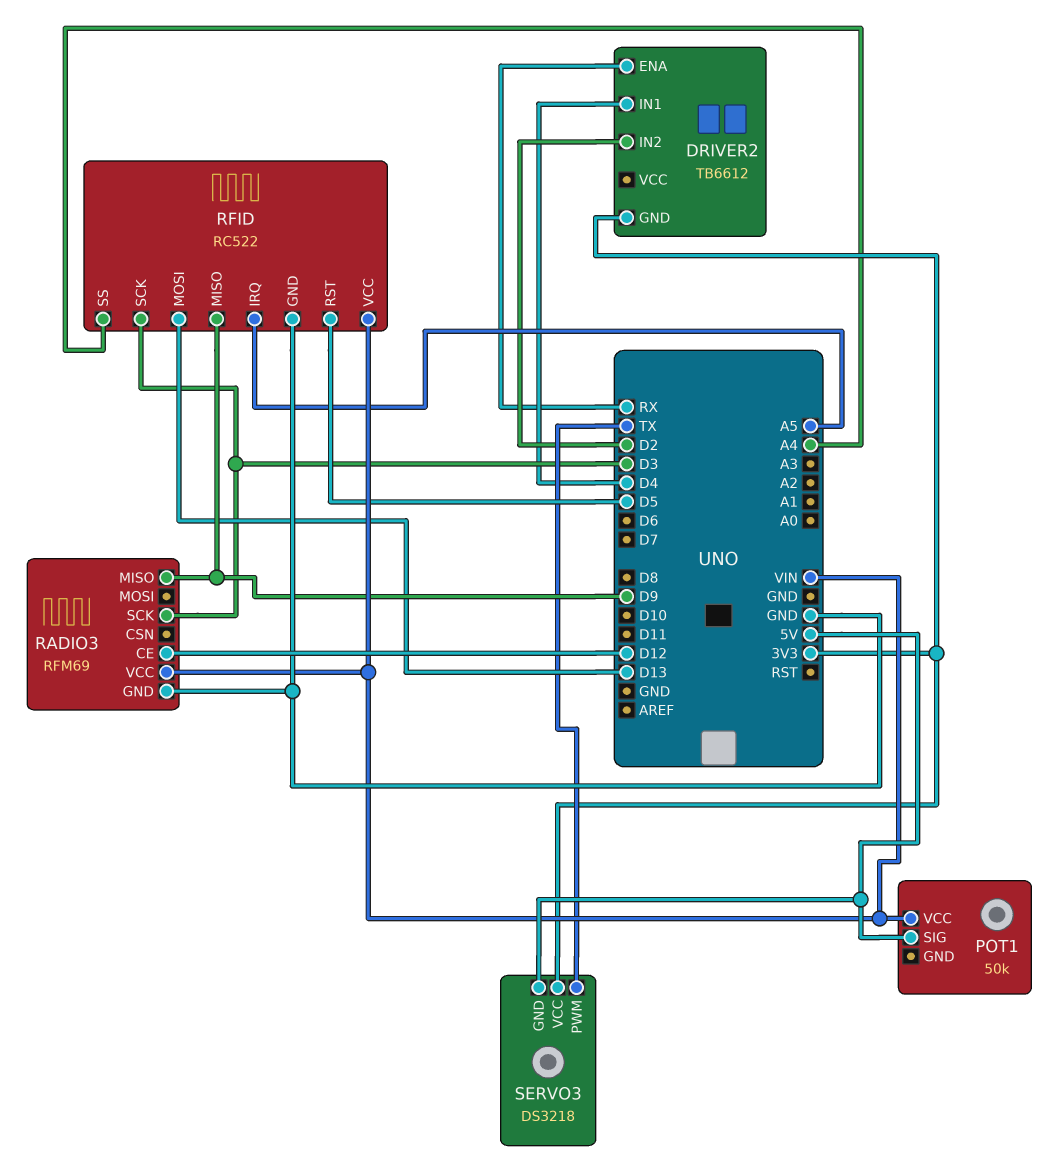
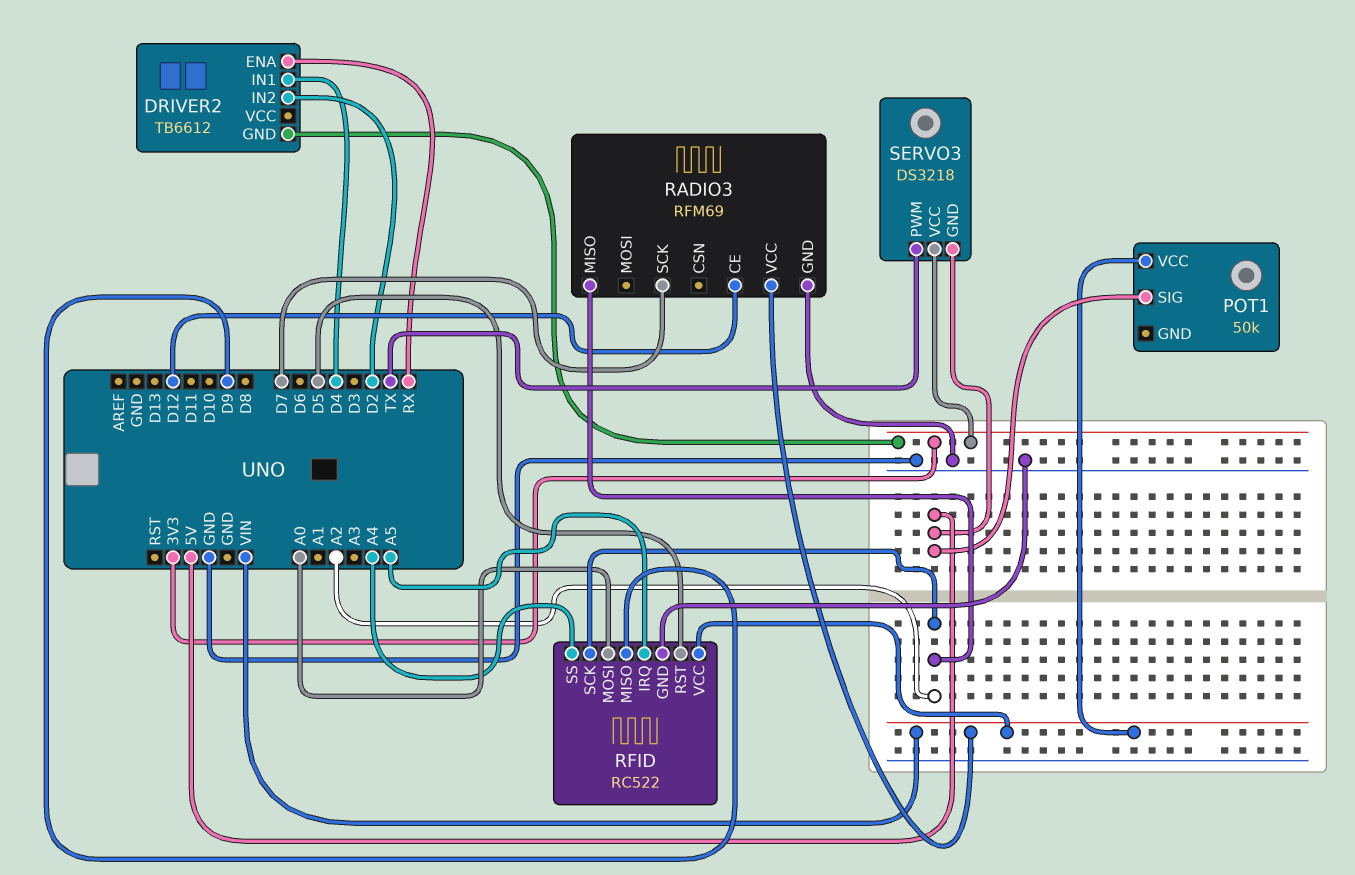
RADIO3 pin MISO: D9 -> A2
RADIO3 pin SCK: D3 -> D7
RFID pin MOSI: D13 -> A0
RFID pin SCK: D3 -> A2

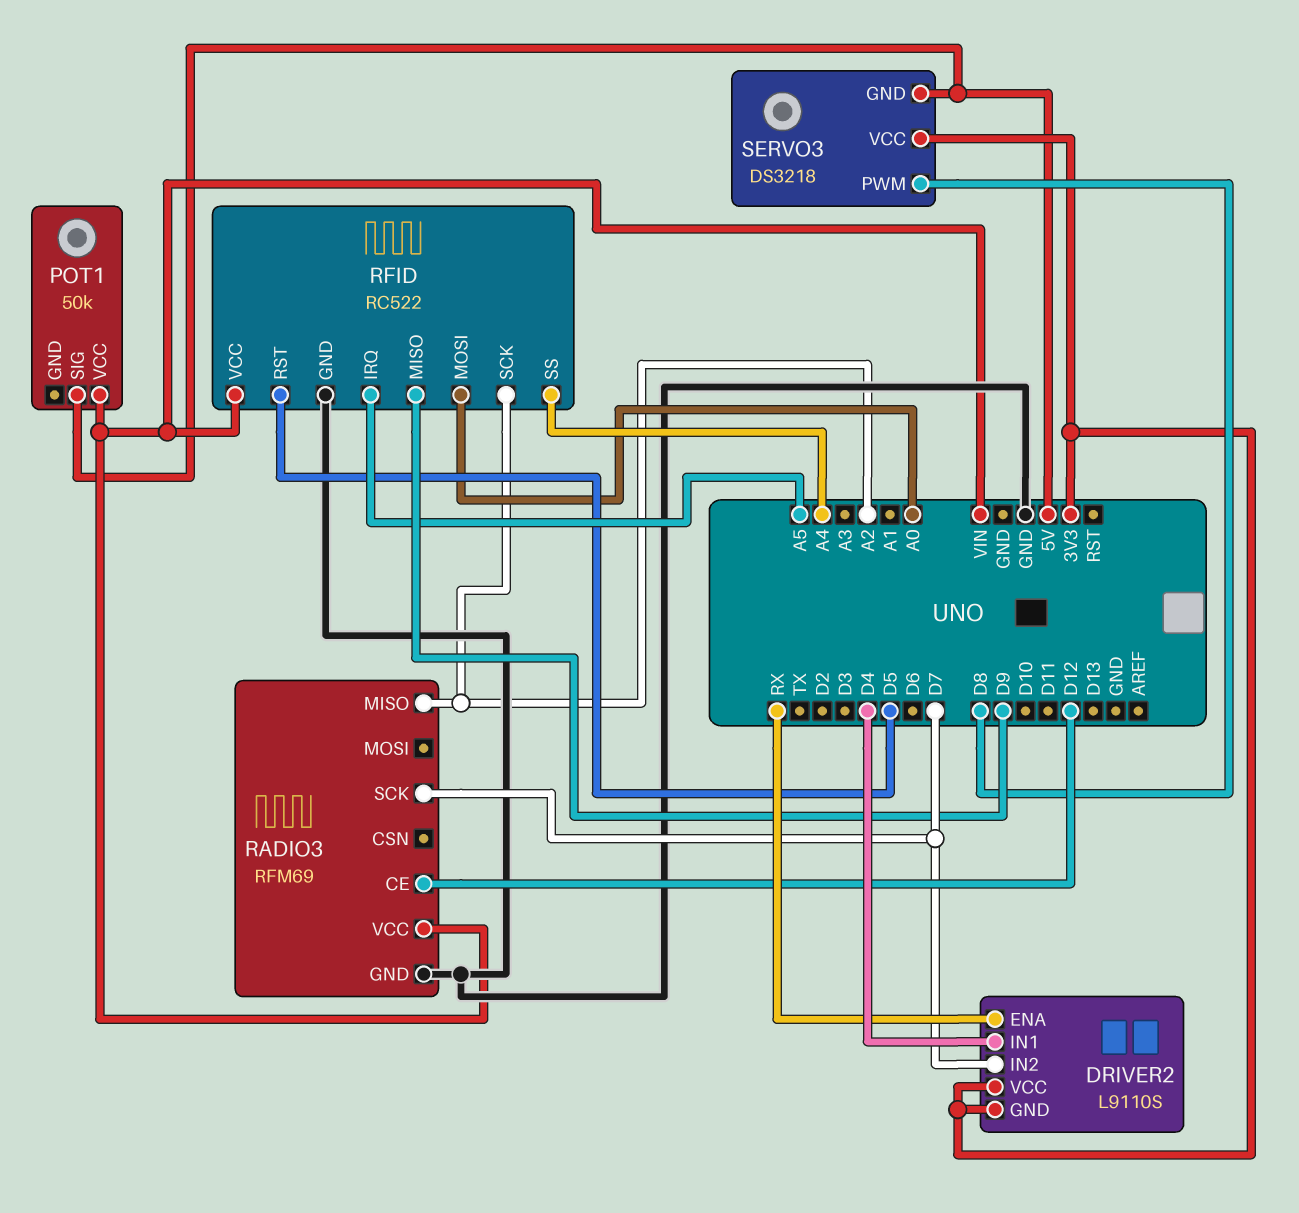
DRIVER2: TB6612 -> L9110S
DRIVER2 pin IN2: D2 -> D7
DRIVER2 pin VCC: none -> 3V3
SERVO3 pin PWM: TX -> D8

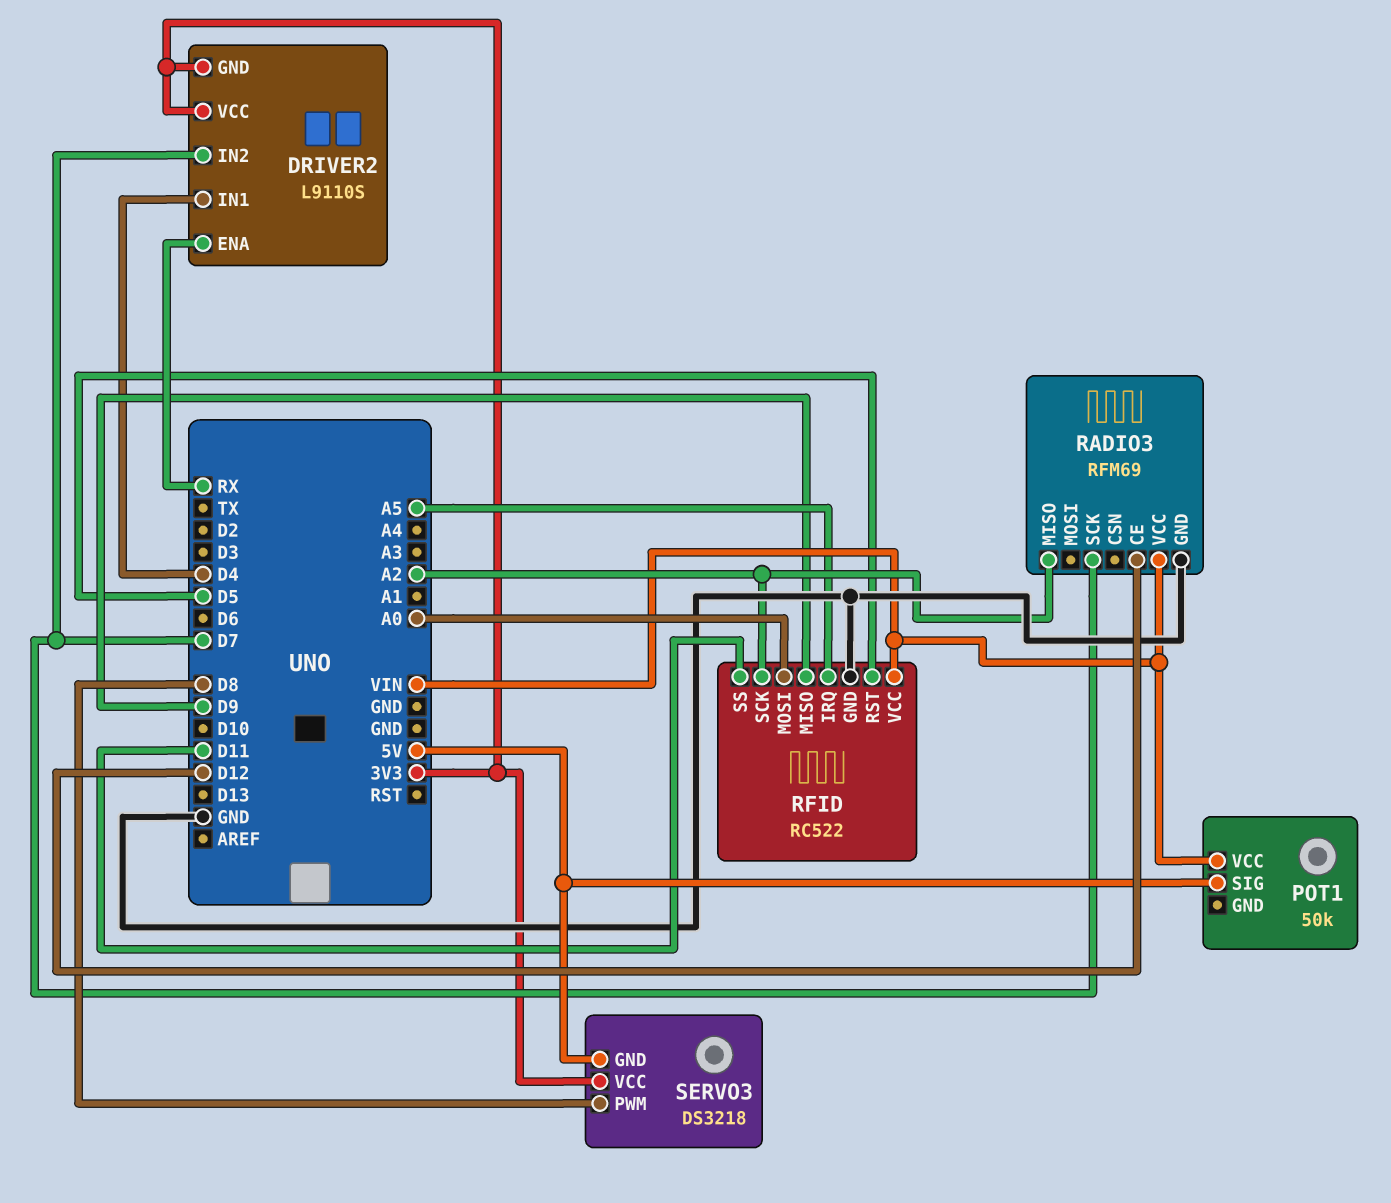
RFID pin SS: A4 -> D11

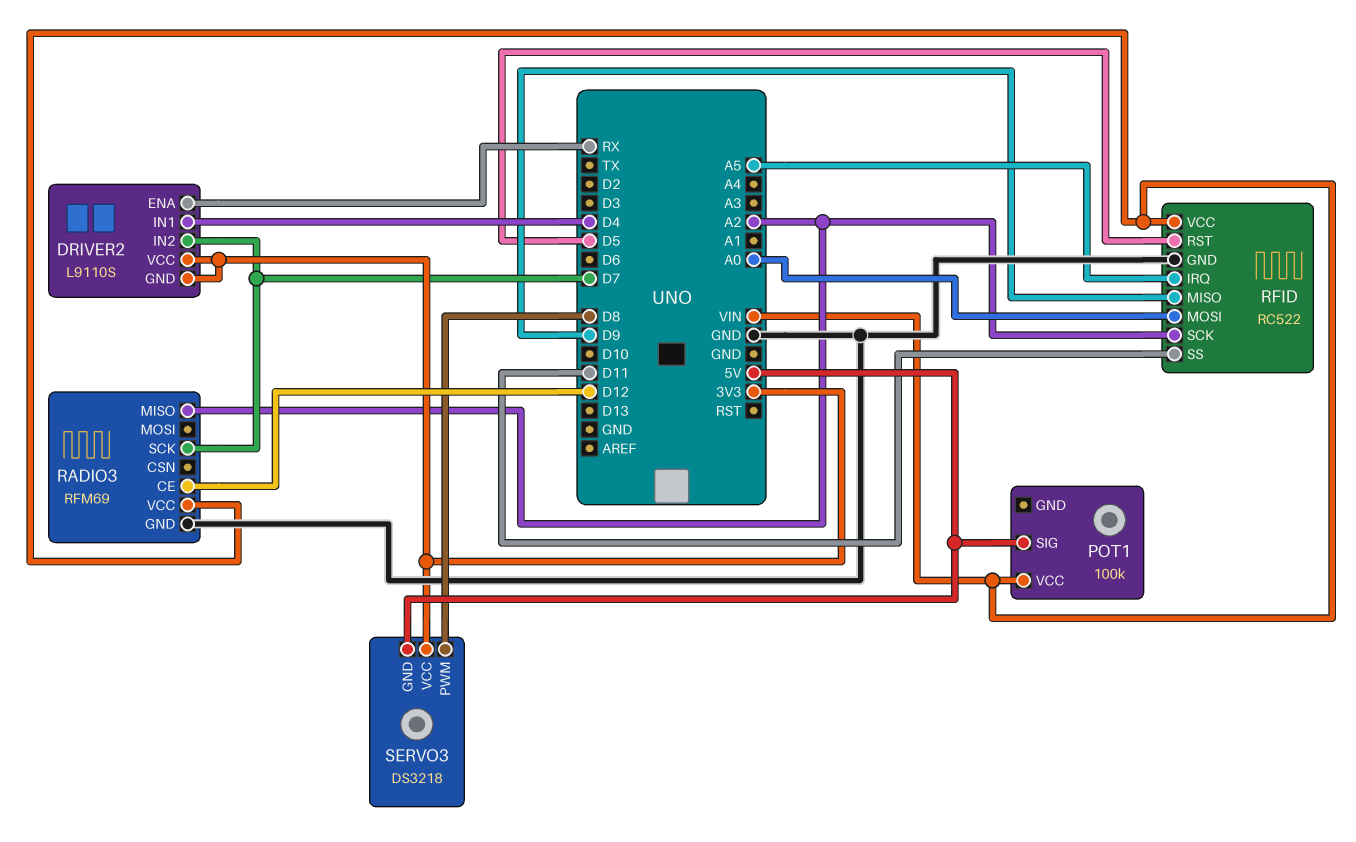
POT1: 50k -> 100k

